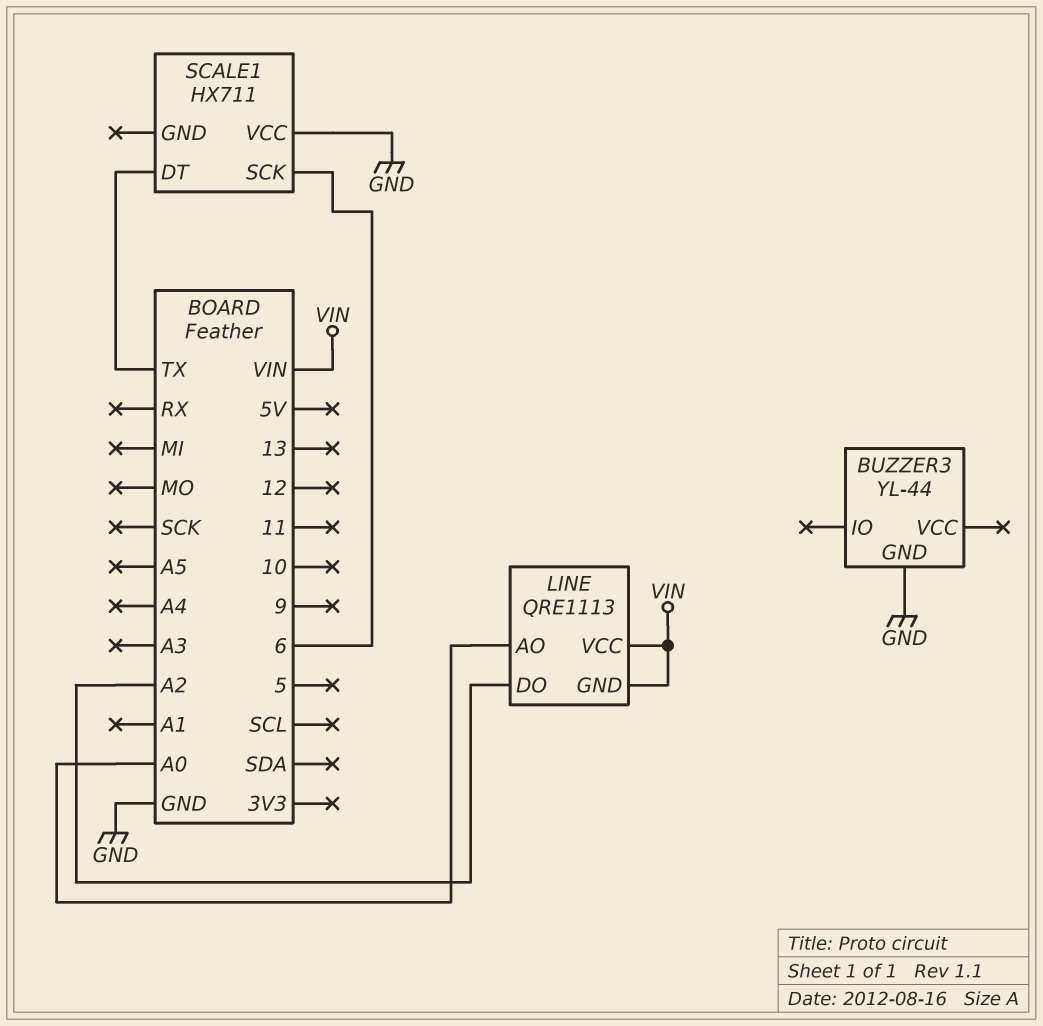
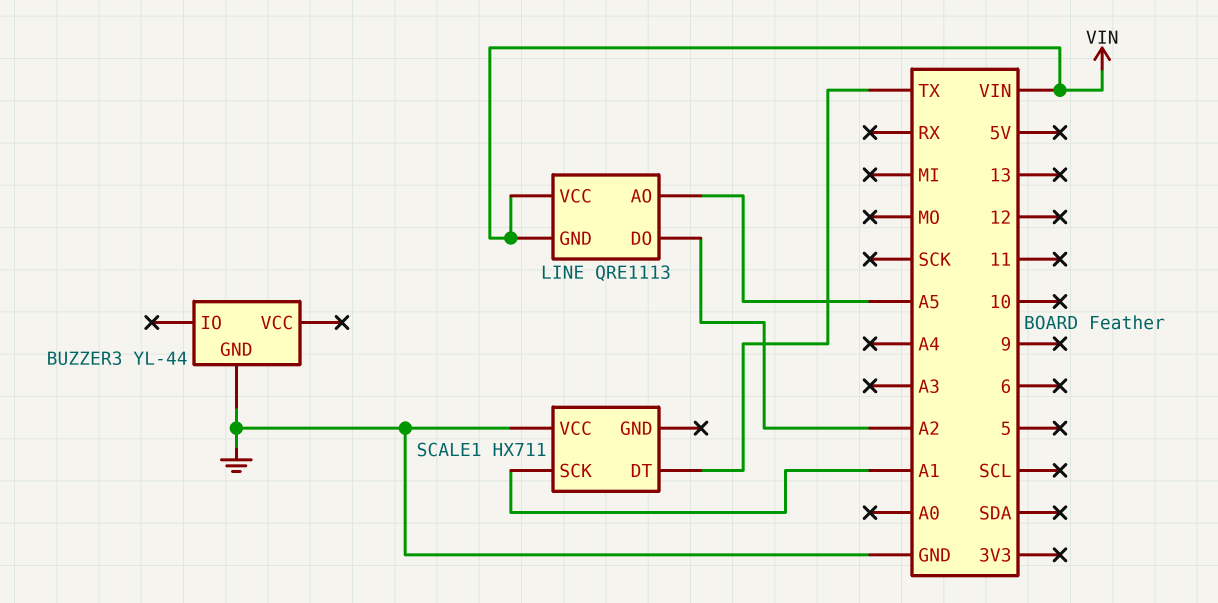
LINE pin AO: A0 -> A5
SCALE1 pin SCK: 6 -> A1

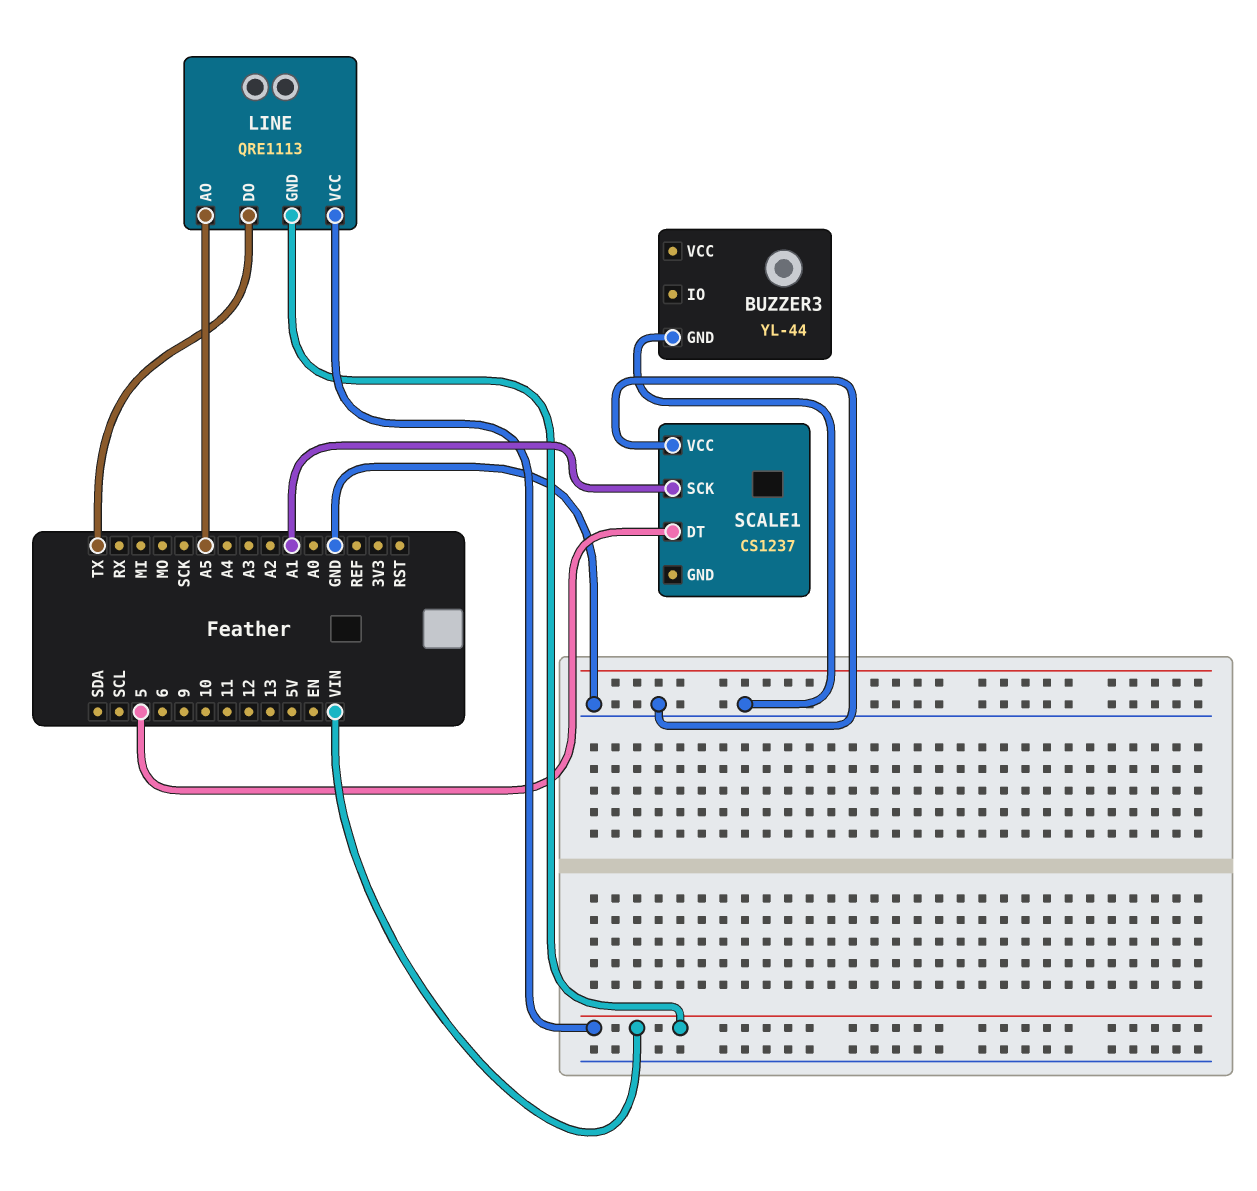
LINE pin DO: A2 -> TX
SCALE1: HX711 -> CS1237
SCALE1 pin DT: TX -> 5

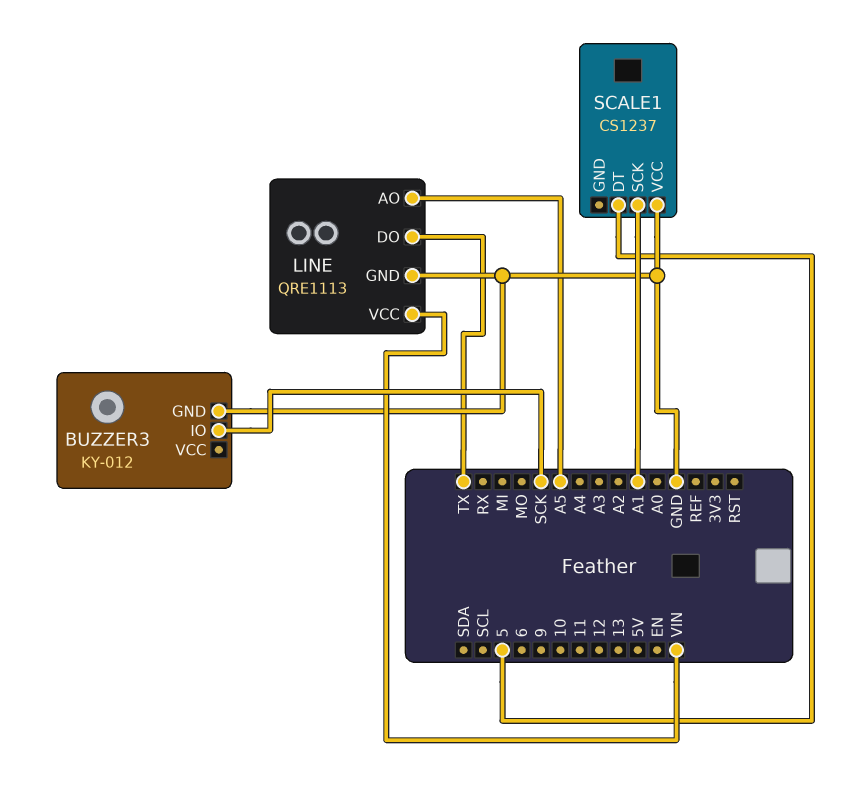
BUZZER3: YL-44 -> KY-012
BUZZER3 pin IO: none -> SCK
LINE pin GND: VIN -> GND

